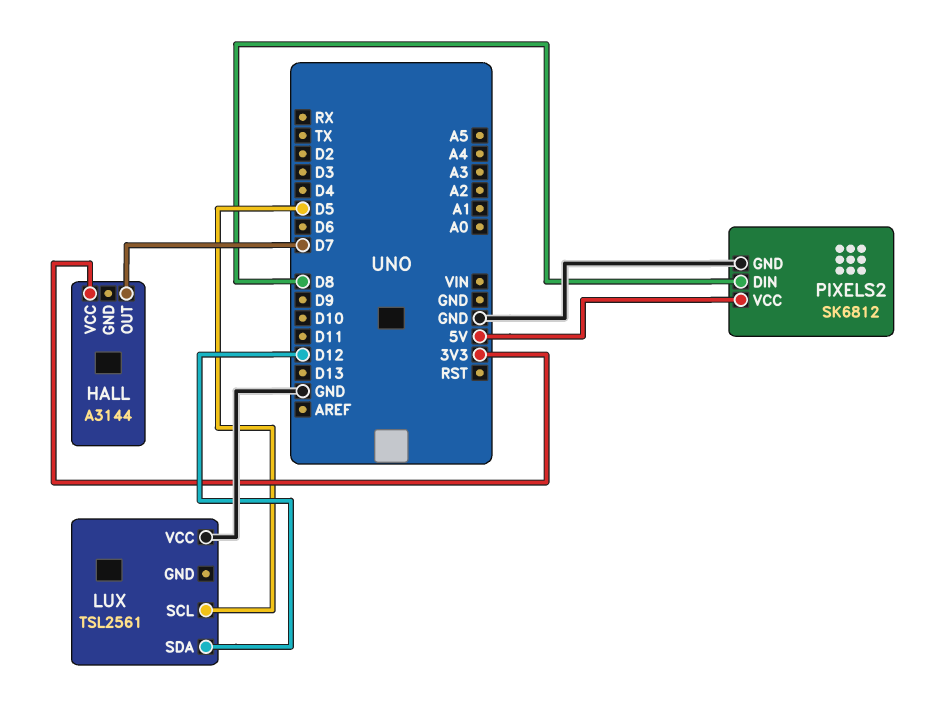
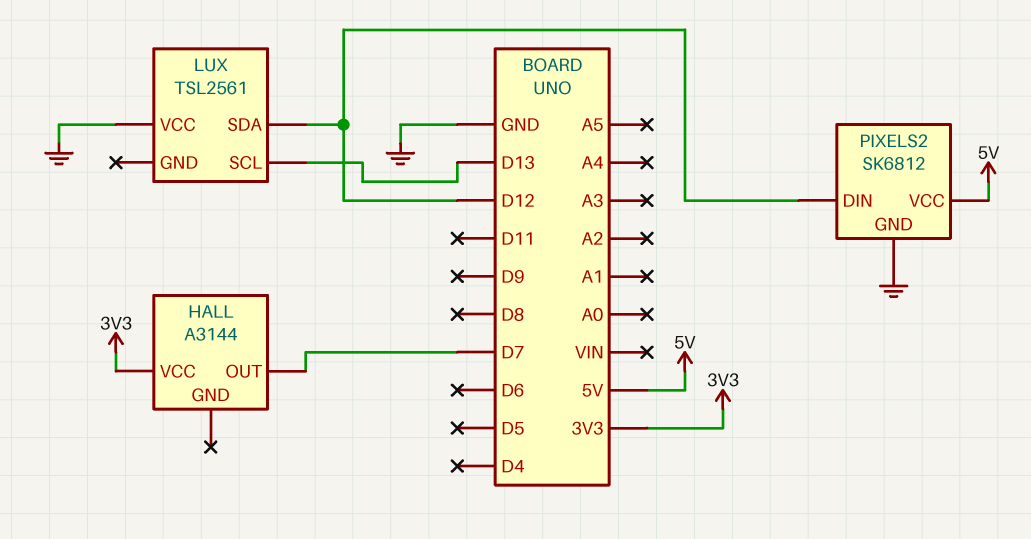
LUX pin SCL: D5 -> D13
PIXELS2 pin DIN: D8 -> D12

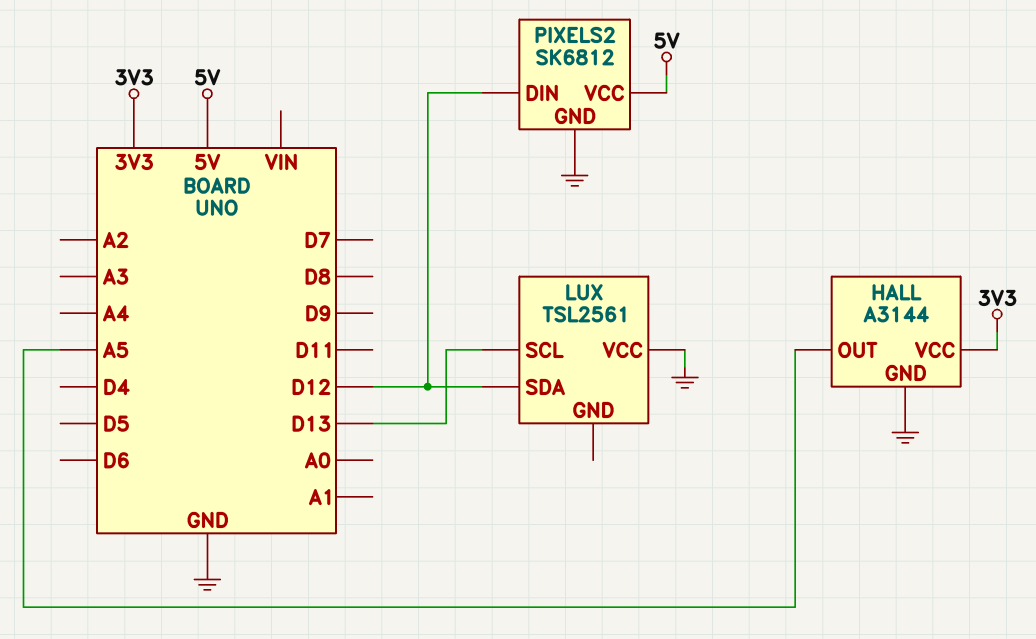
HALL pin GND: none -> GND
HALL pin OUT: D7 -> A5

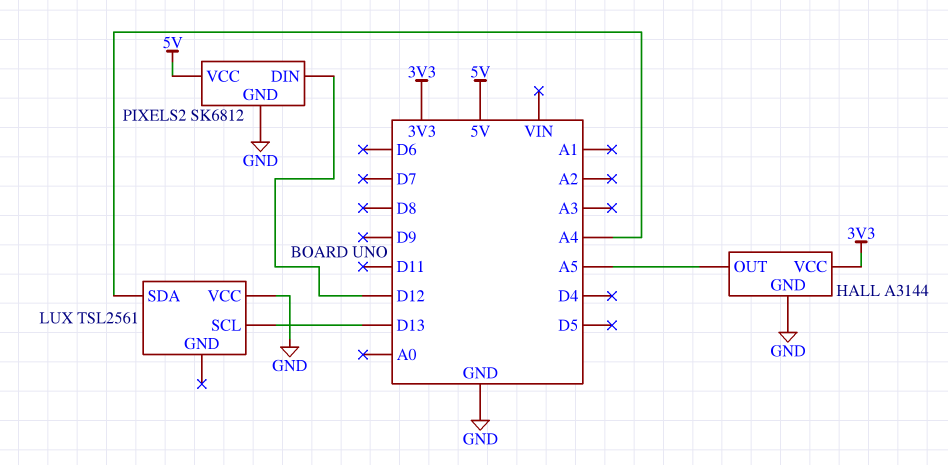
LUX pin SDA: D12 -> A4

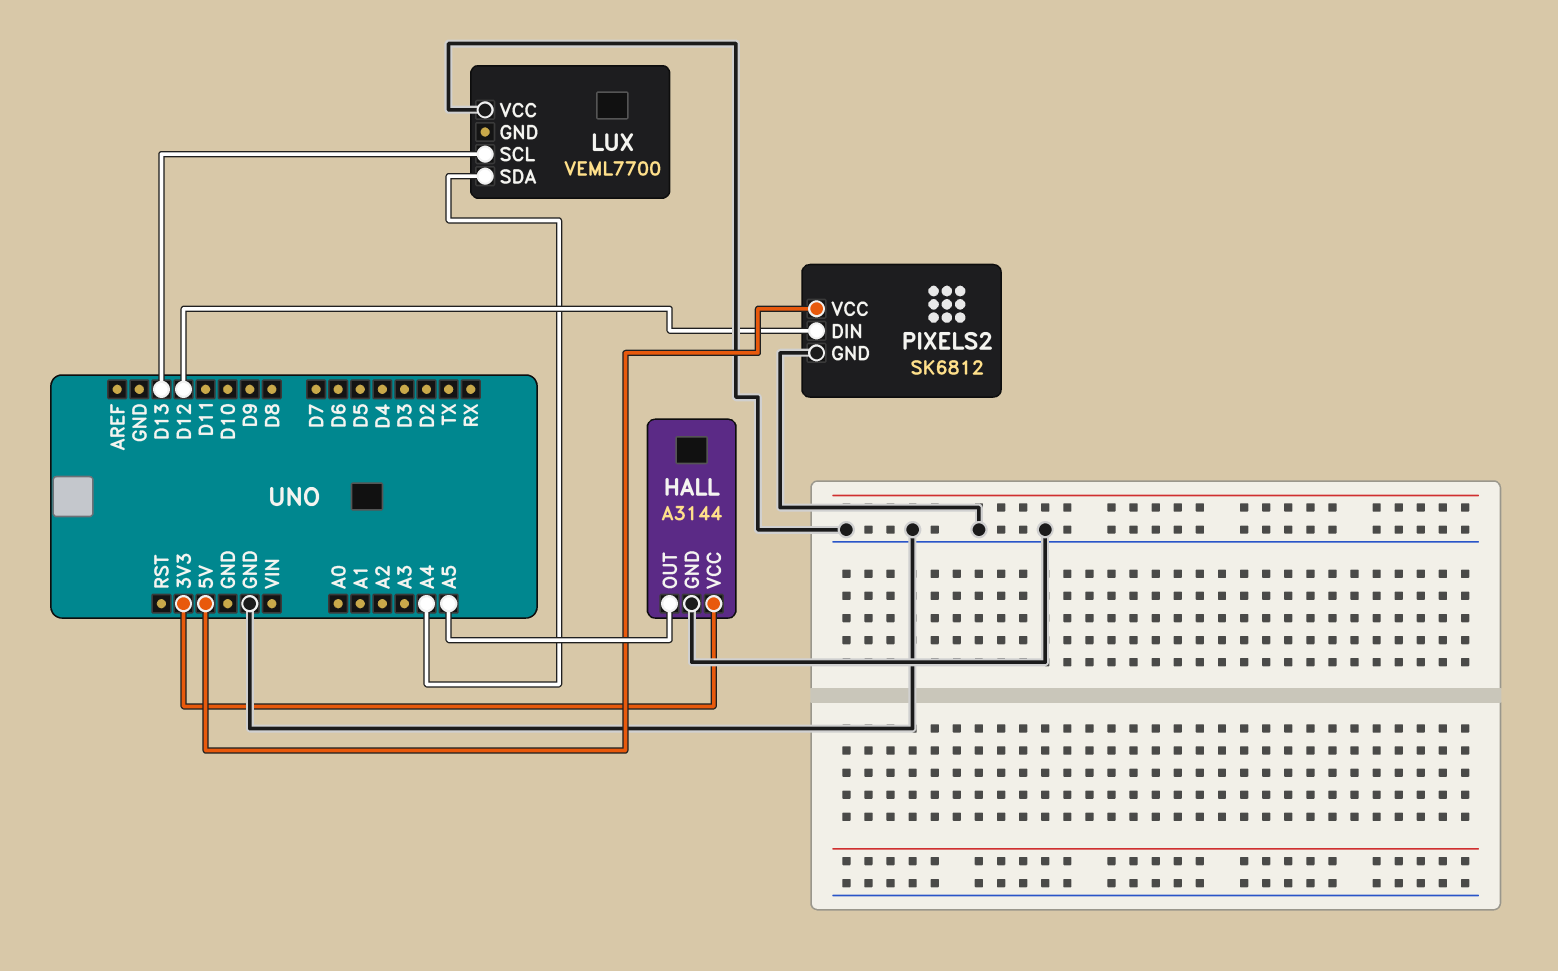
LUX: TSL2561 -> VEML7700

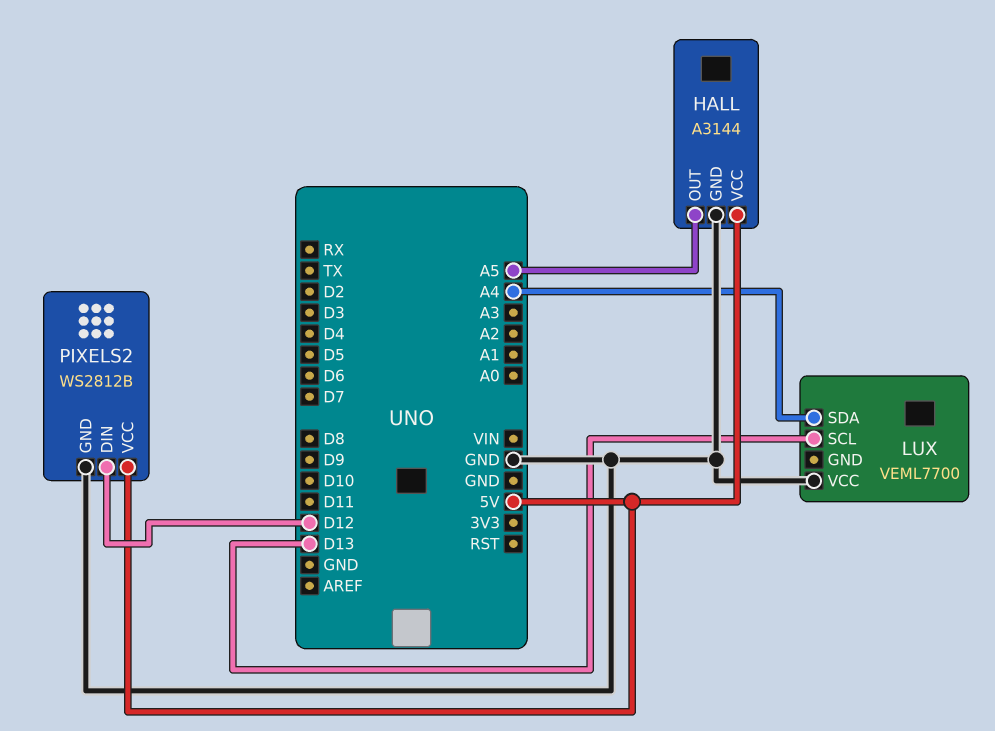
HALL pin VCC: 3V3 -> 5V
PIXELS2: SK6812 -> WS2812B

